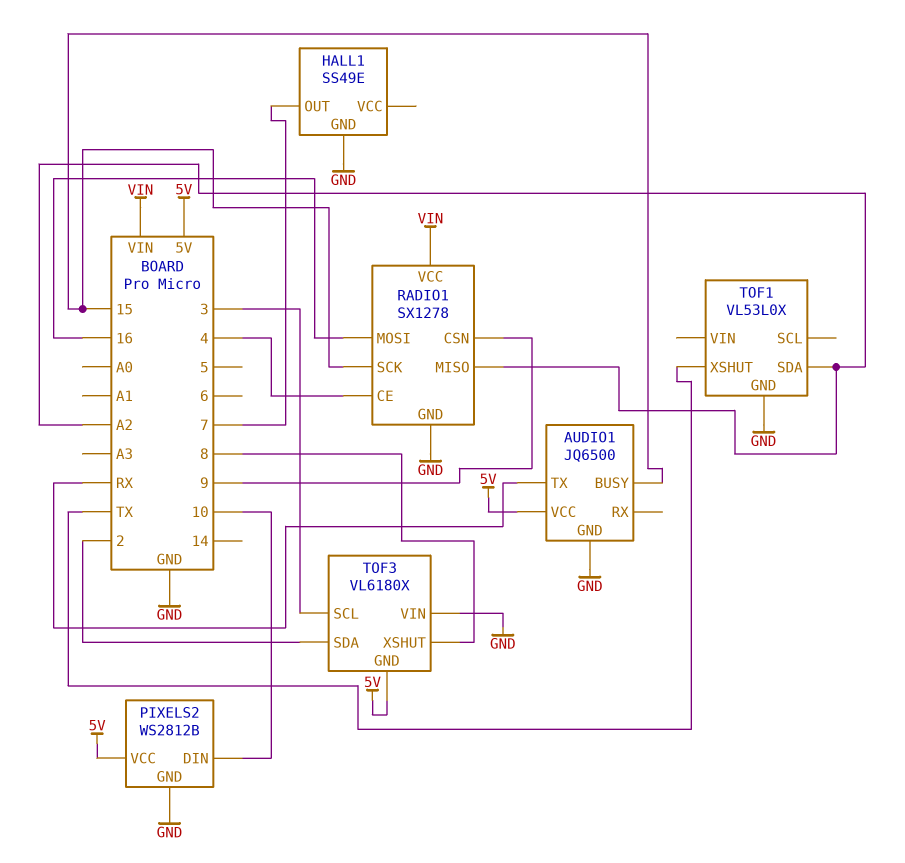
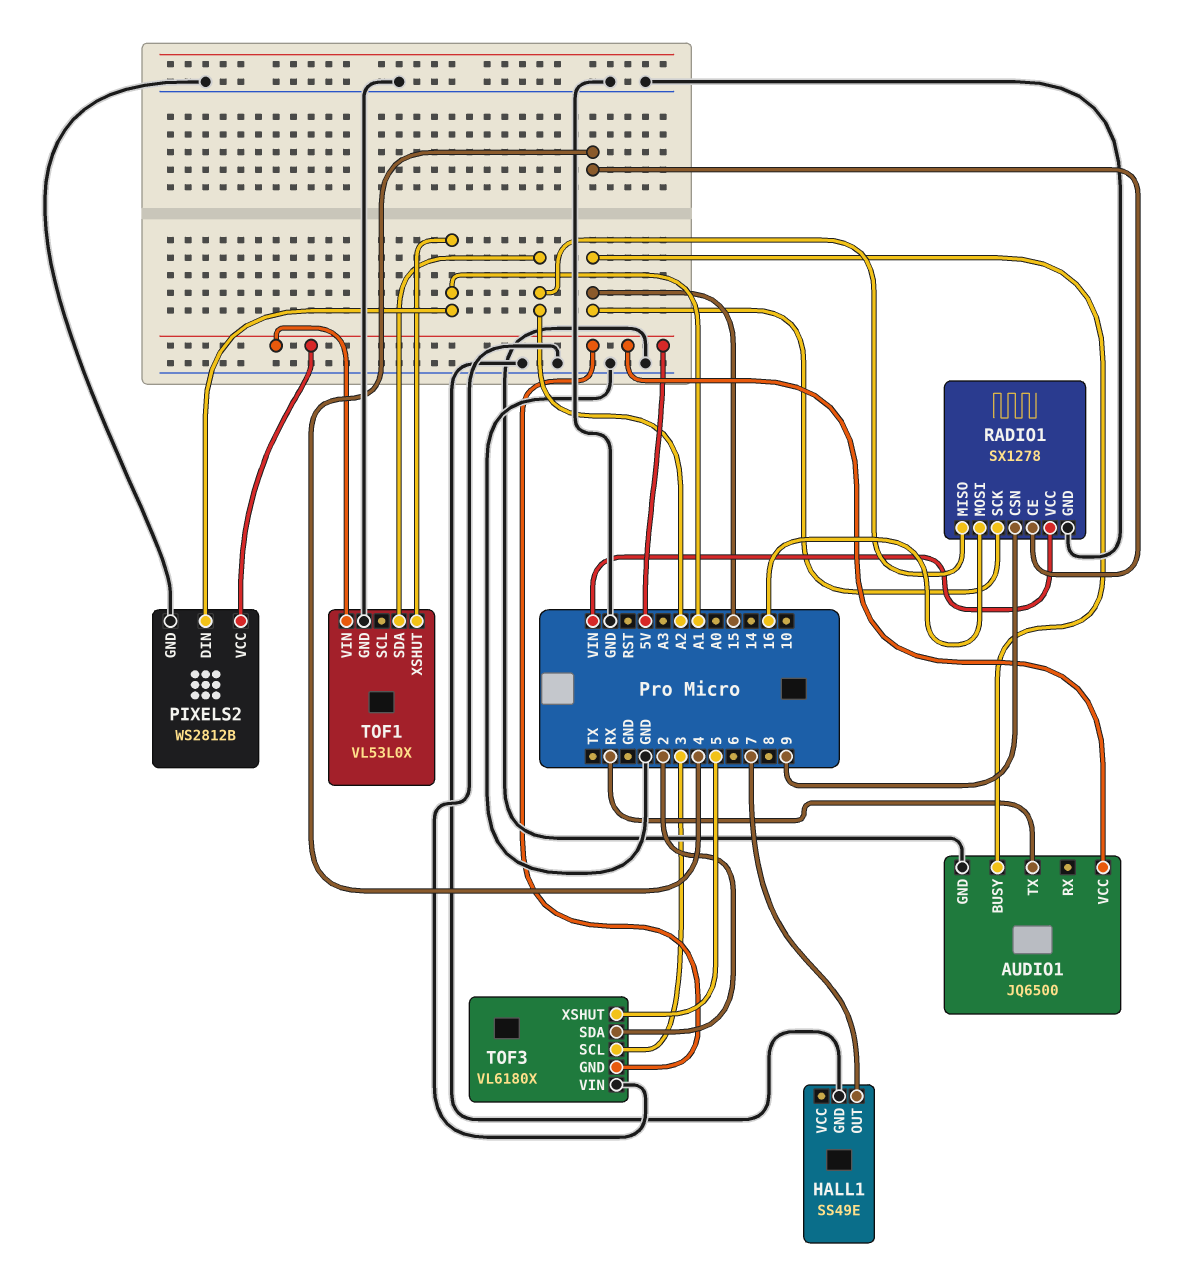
PIXELS2 pin DIN: 10 -> A1
TOF1 pin VIN: none -> 5V
TOF1 pin XSHUT: TX -> A1
TOF3 pin XSHUT: 8 -> 5

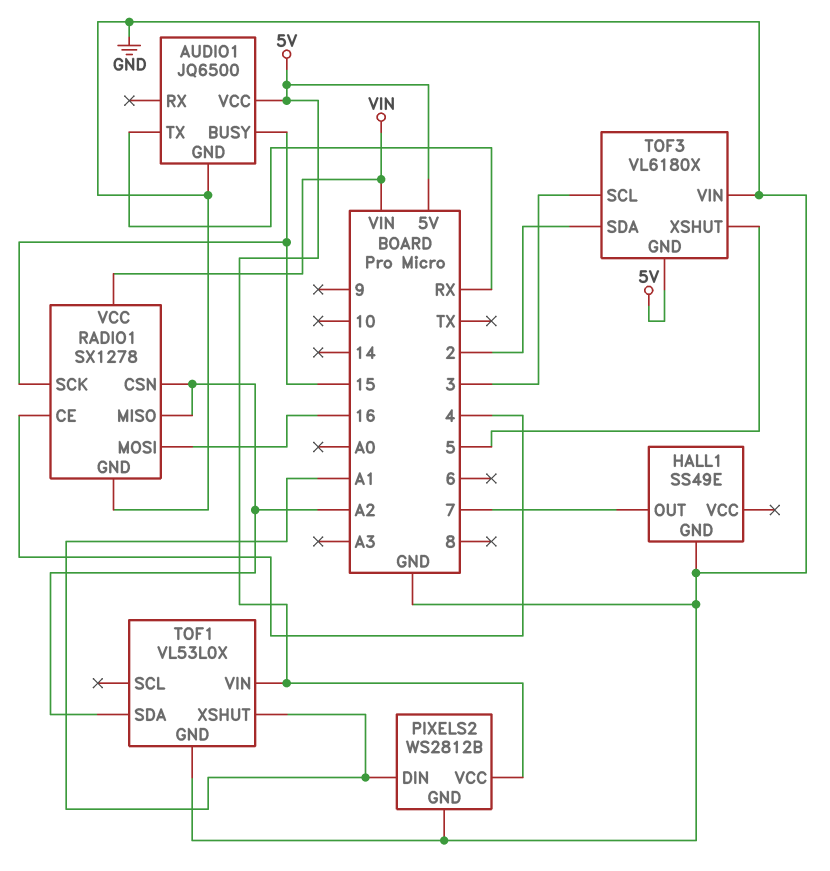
RADIO1 pin CSN: 9 -> A2

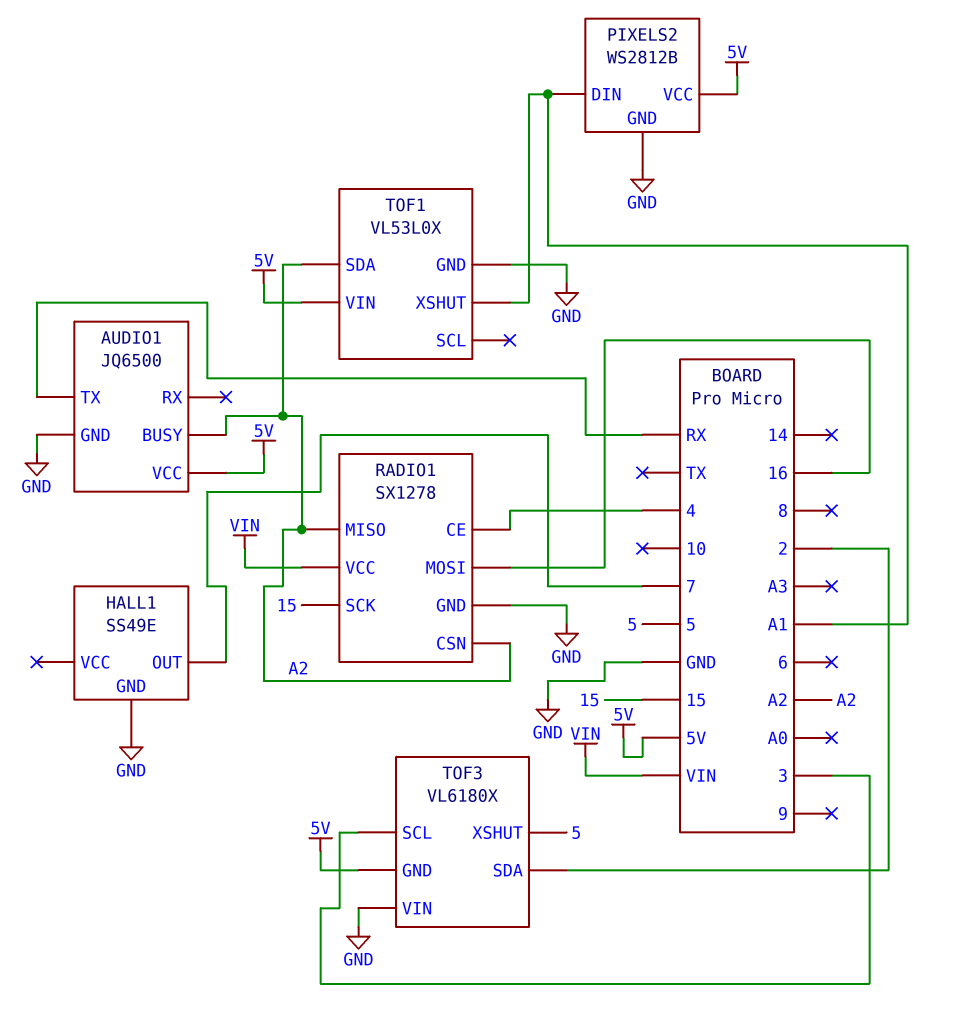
AUDIO1 pin BUSY: 15 -> A2

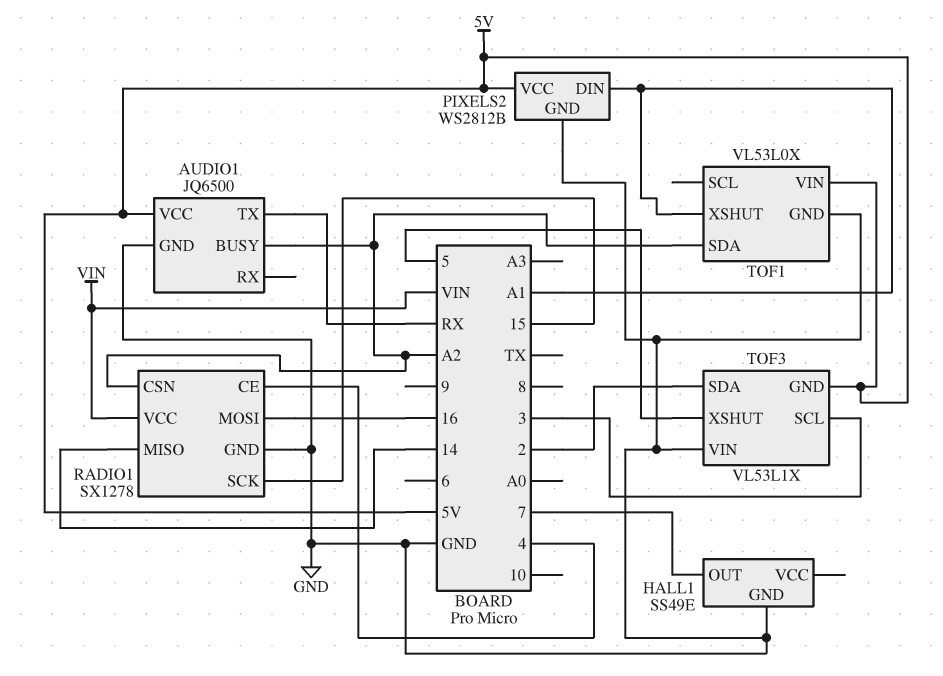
RADIO1 pin MISO: A2 -> 14
TOF3: VL6180X -> VL53L1X

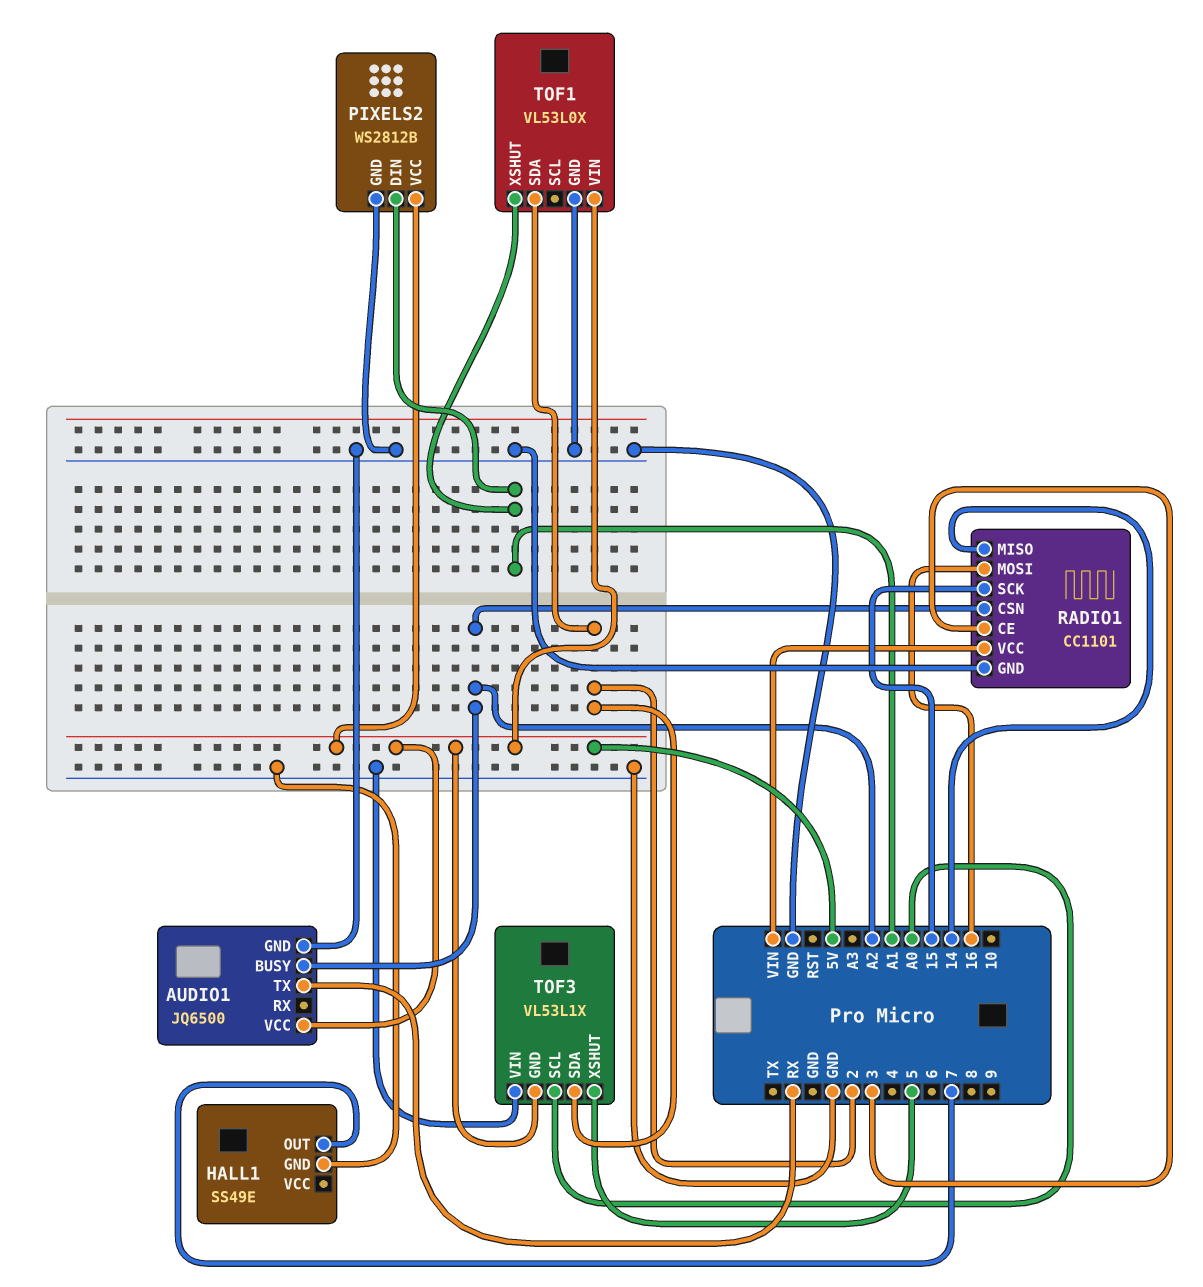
RADIO1: SX1278 -> CC1101
RADIO1 pin CE: 4 -> 3
TOF1 pin SDA: A2 -> 2
TOF3 pin SCL: 3 -> A0

